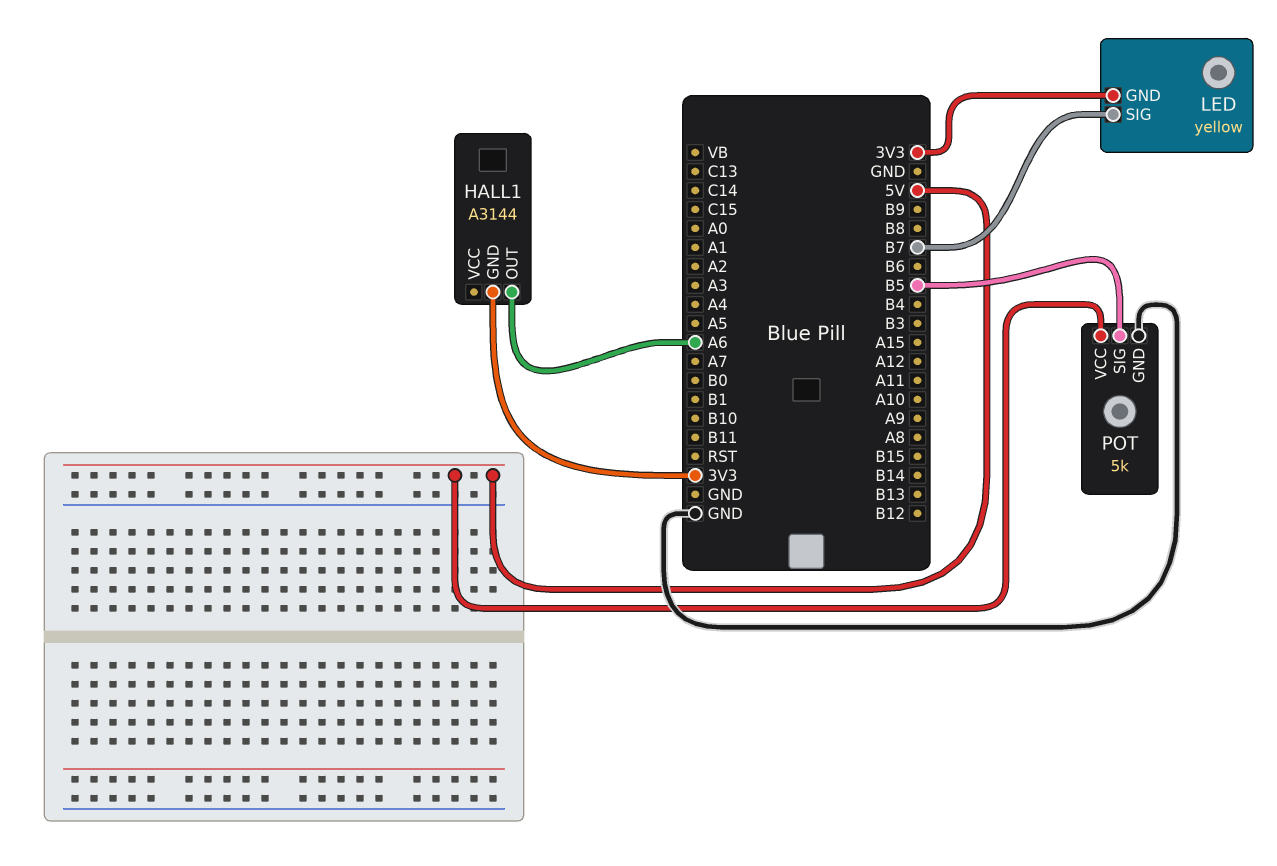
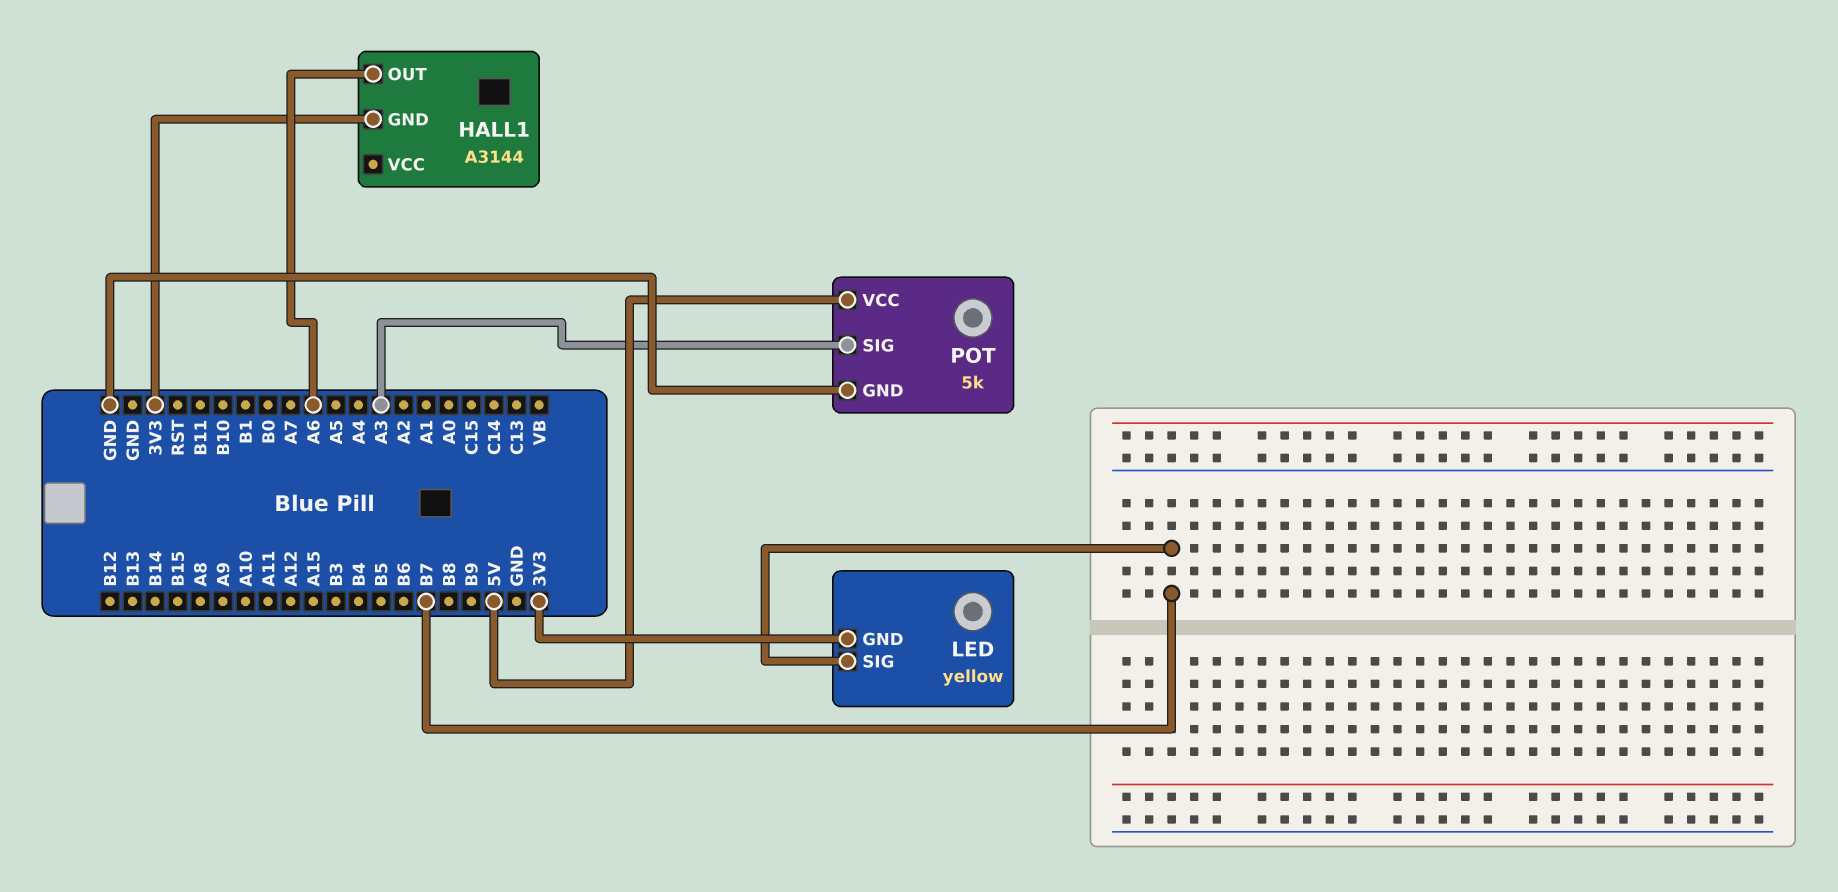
POT pin SIG: B5 -> A3

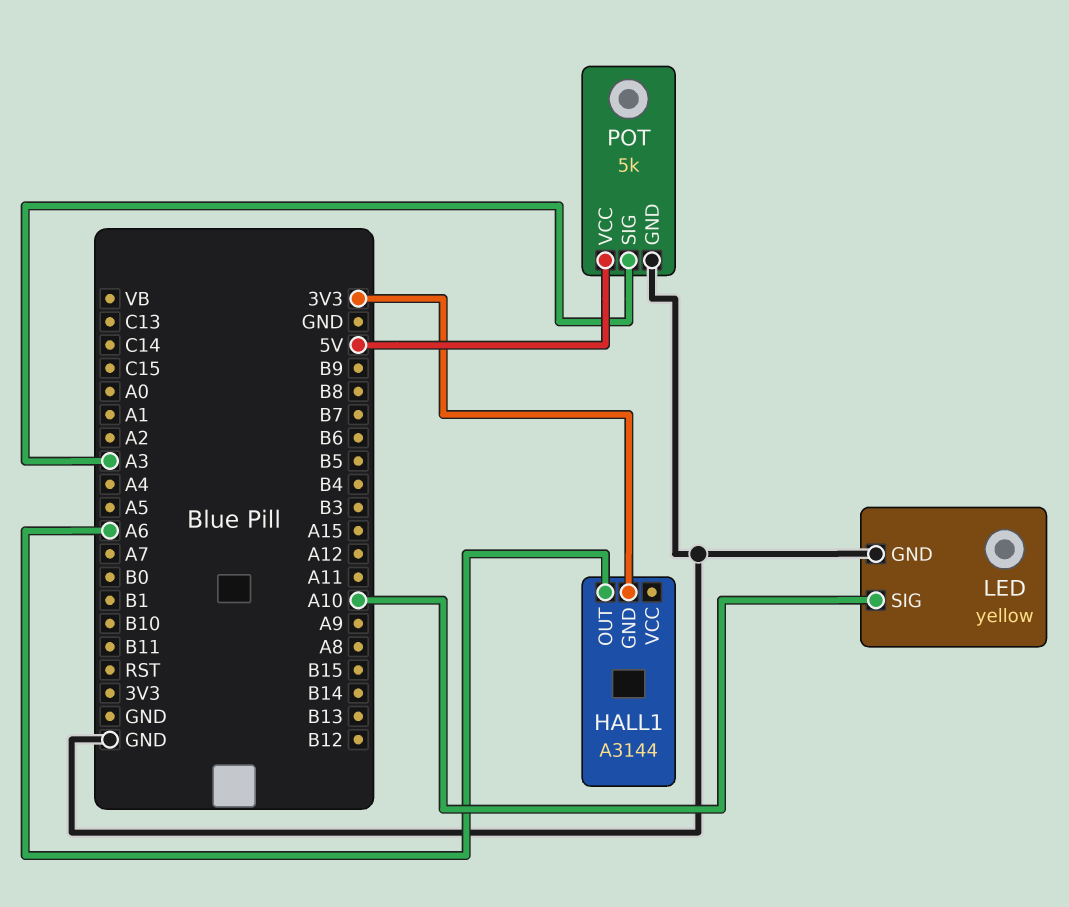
LED pin GND: 3V3 -> GND
LED pin SIG: B7 -> A10

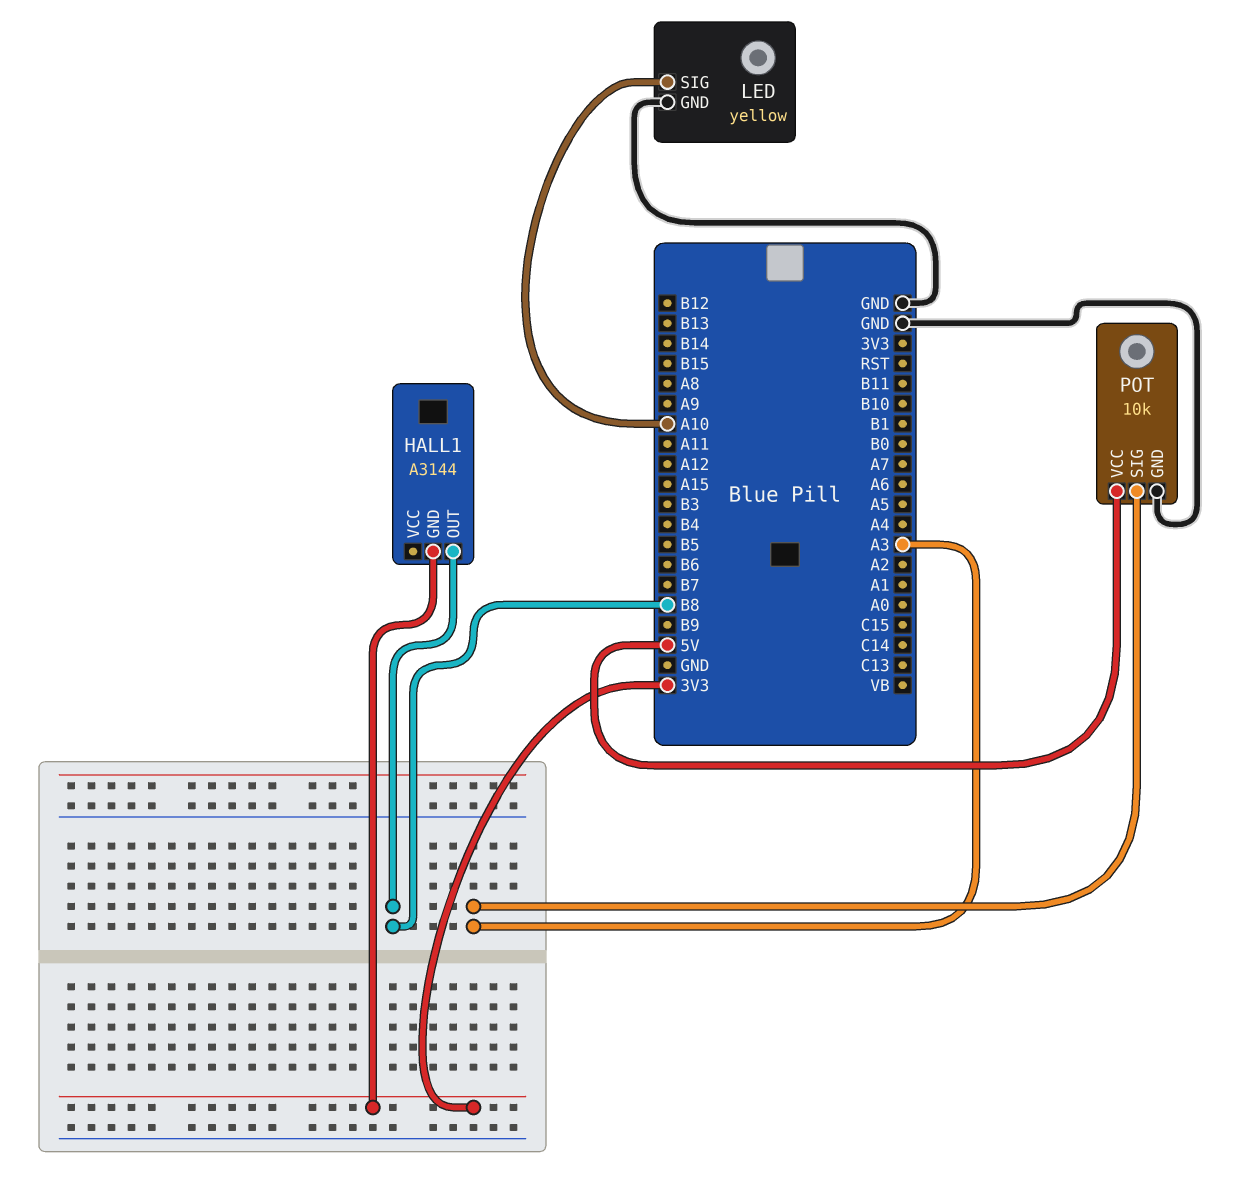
HALL1 pin OUT: A6 -> B8
POT: 5k -> 10k

